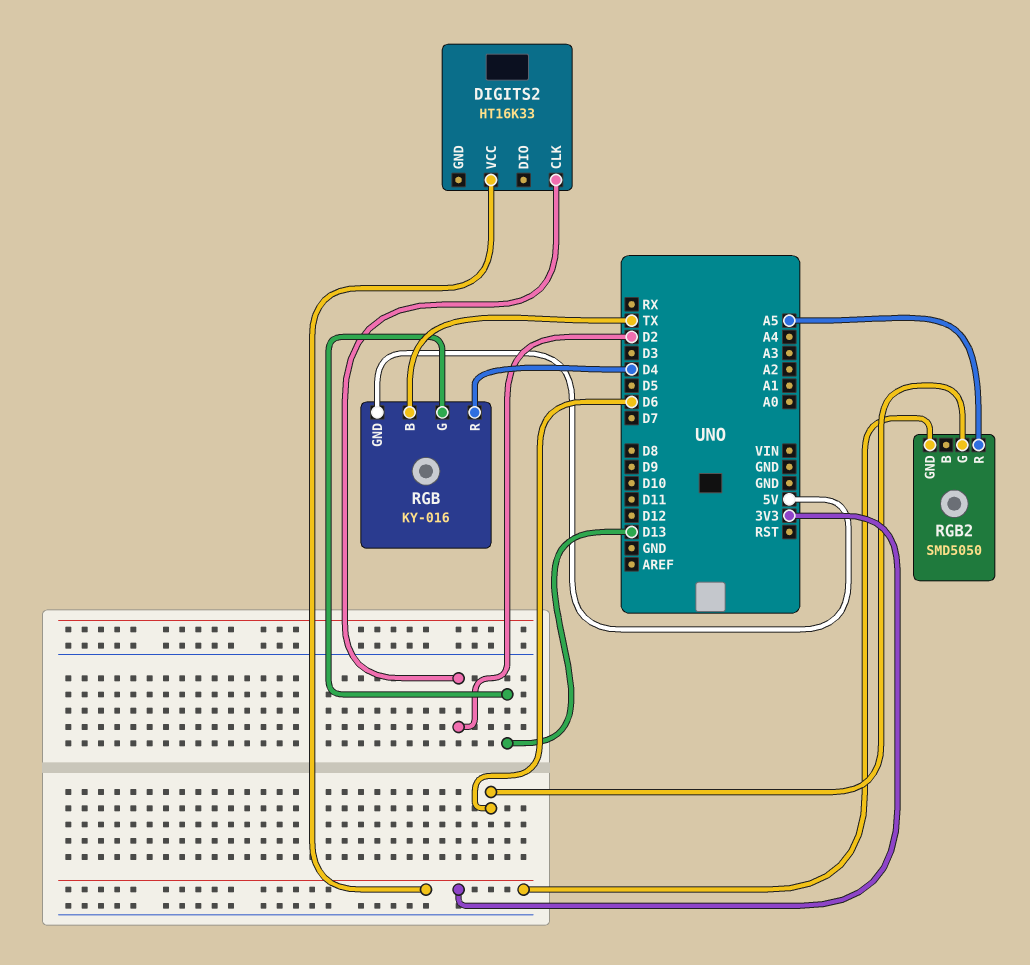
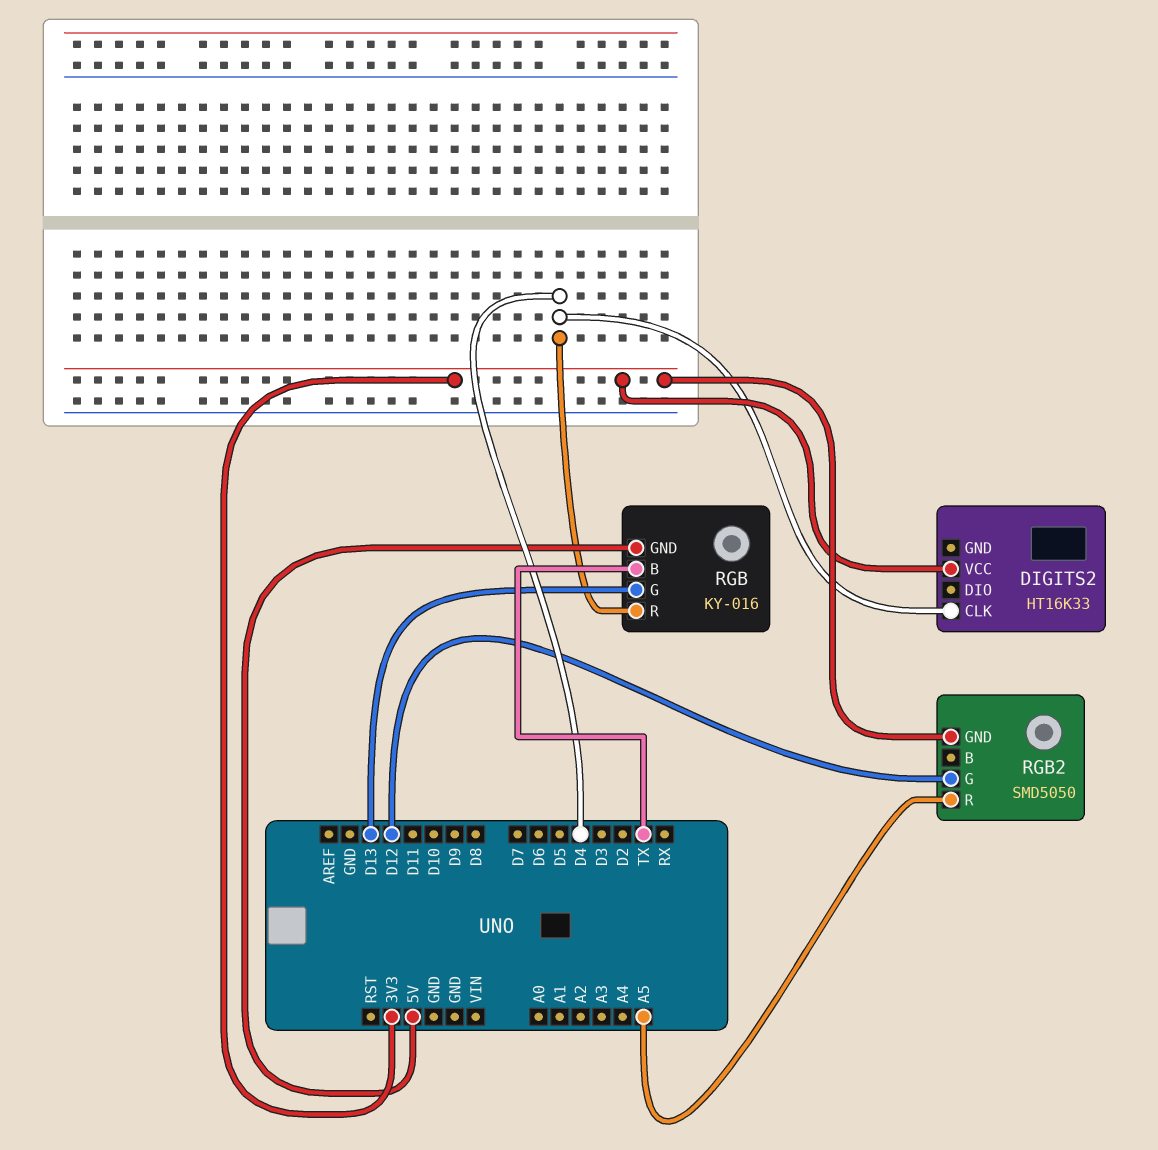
DIGITS2 pin CLK: D2 -> D4
RGB2 pin G: D6 -> D12

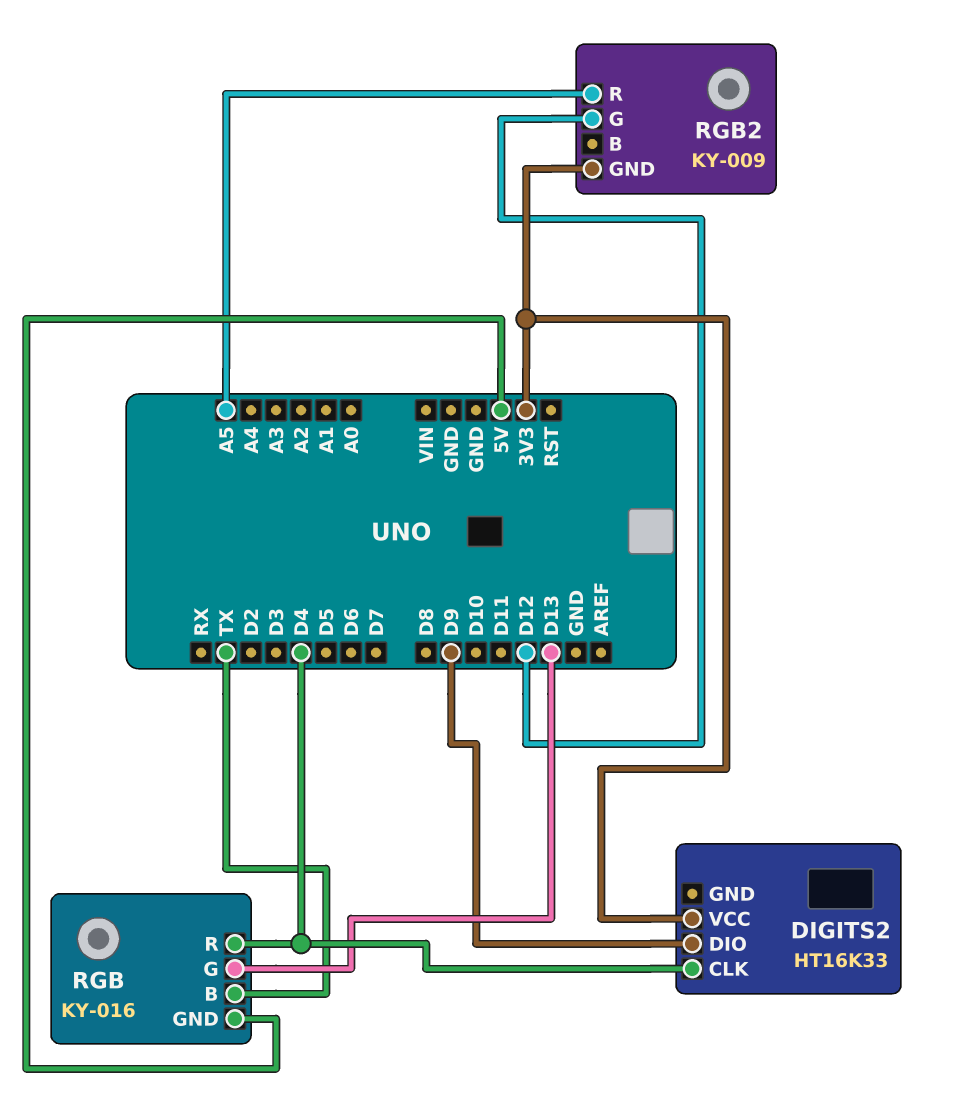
DIGITS2 pin DIO: none -> D9
RGB2: SMD5050 -> KY-009

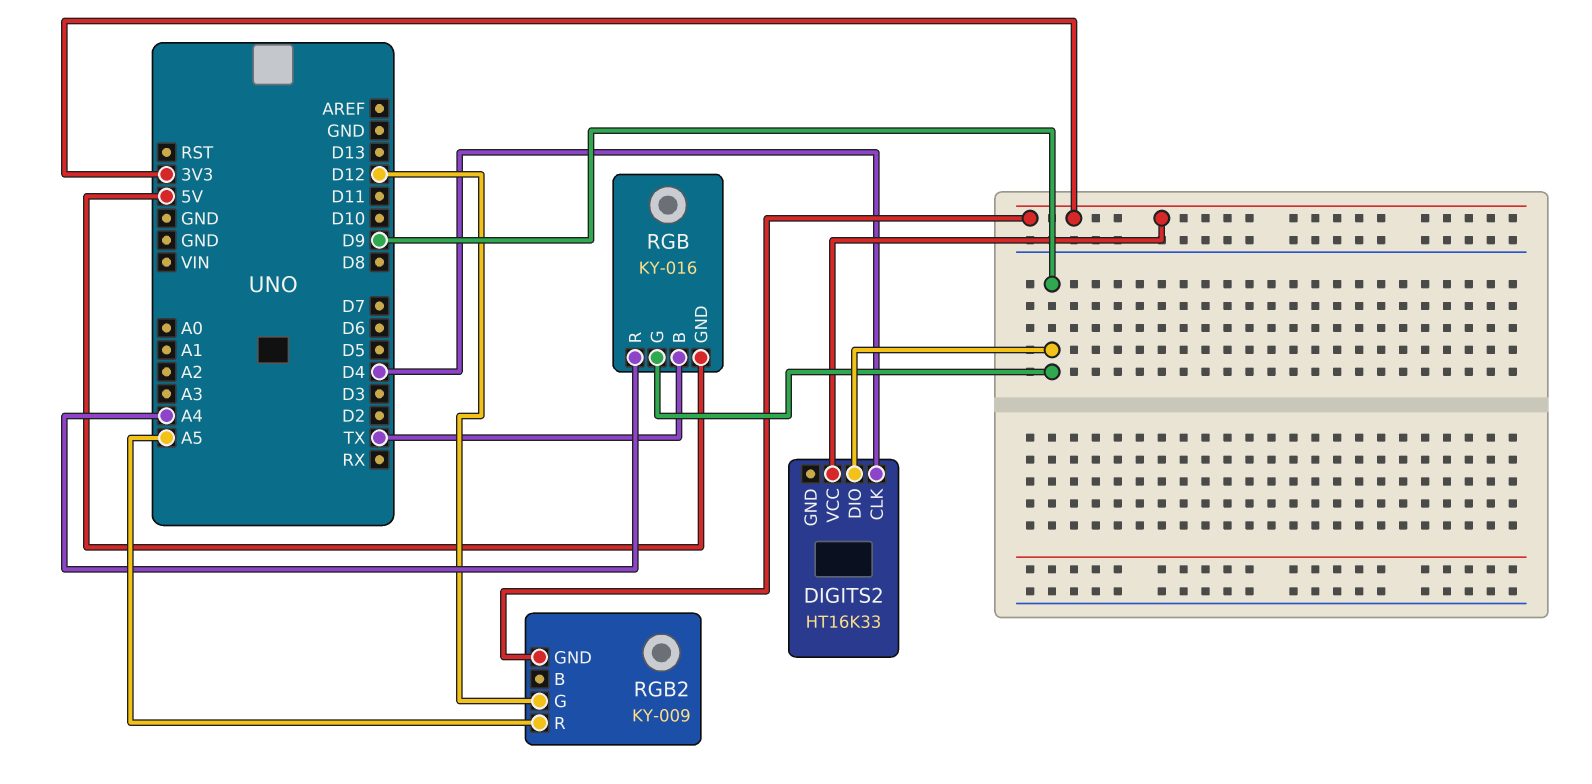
RGB pin G: D13 -> D9
RGB pin R: D4 -> A4

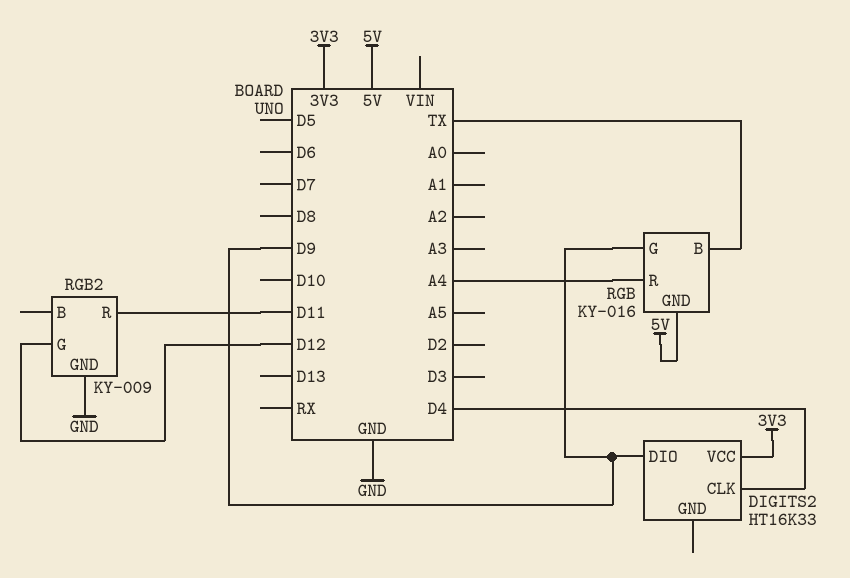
RGB2 pin GND: 3V3 -> GND
RGB2 pin R: A5 -> D11

